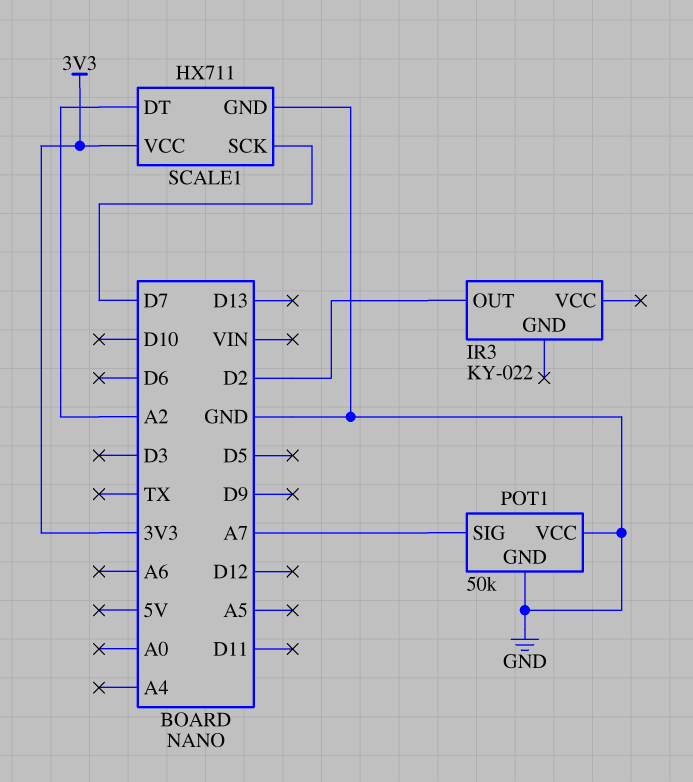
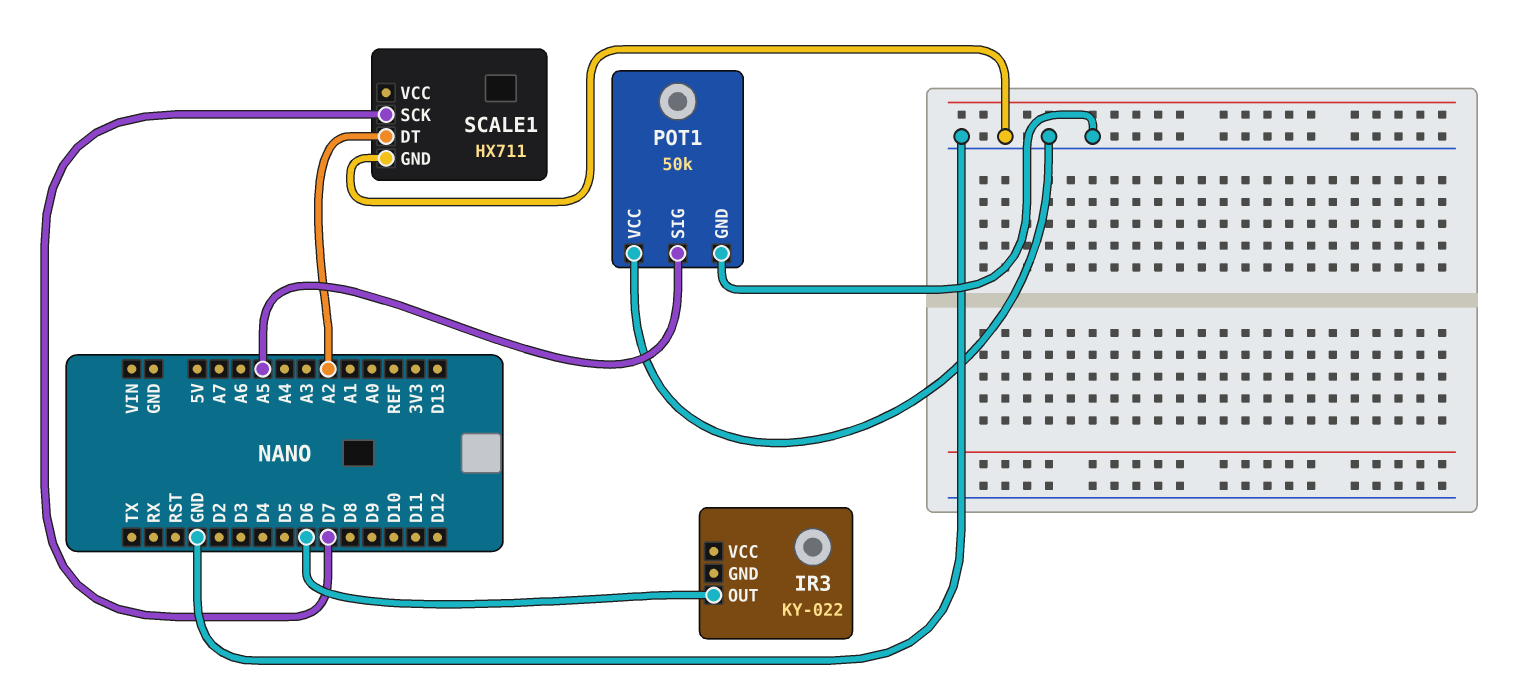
IR3 pin OUT: D2 -> D6
POT1 pin SIG: A7 -> A5
SCALE1 pin VCC: 3V3 -> none

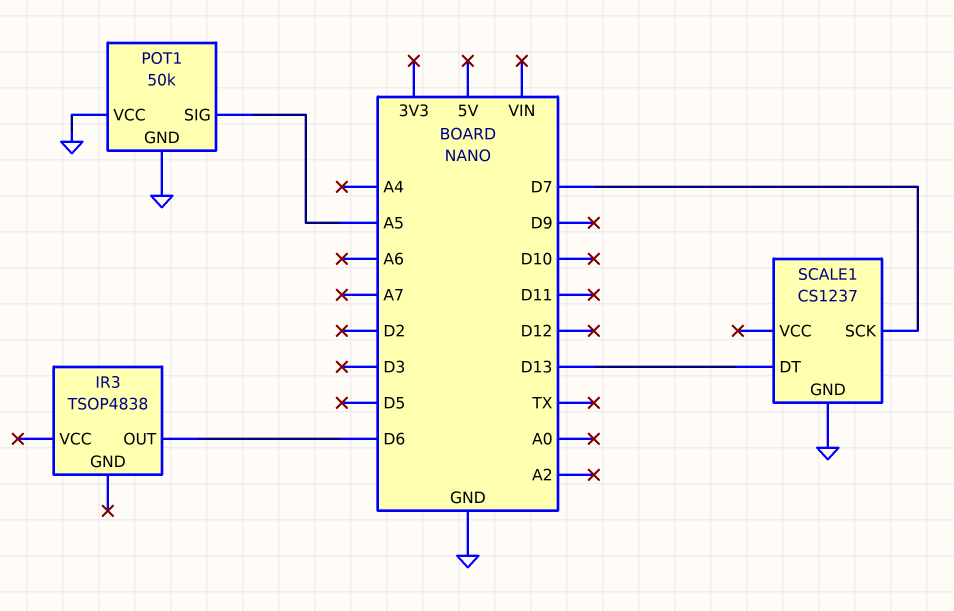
IR3: KY-022 -> TSOP4838
SCALE1: HX711 -> CS1237
SCALE1 pin DT: A2 -> D13

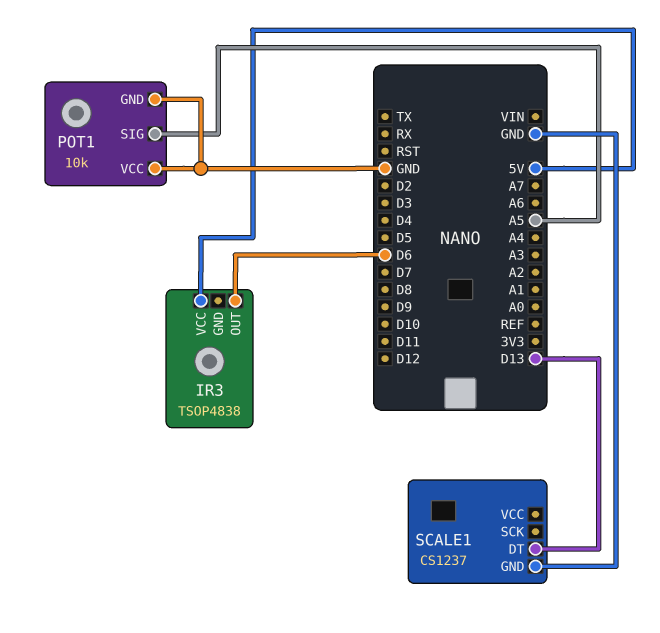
IR3 pin VCC: none -> 5V
POT1: 50k -> 10k
SCALE1 pin SCK: D7 -> none

